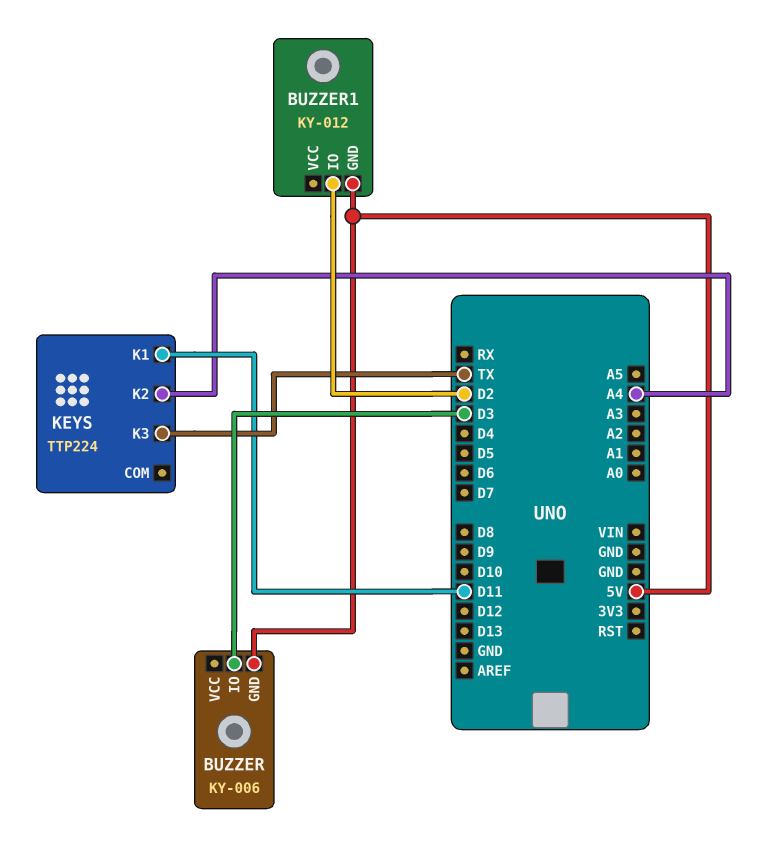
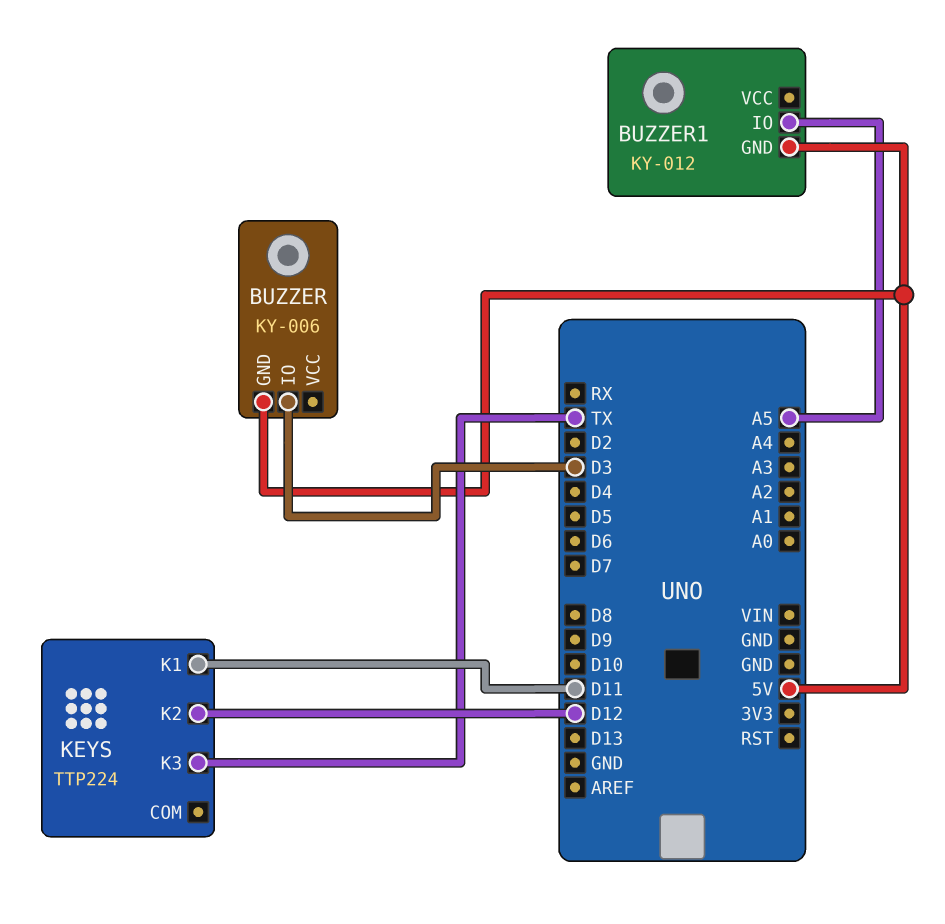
BUZZER1 pin IO: D2 -> A5
KEYS pin K2: A4 -> D12

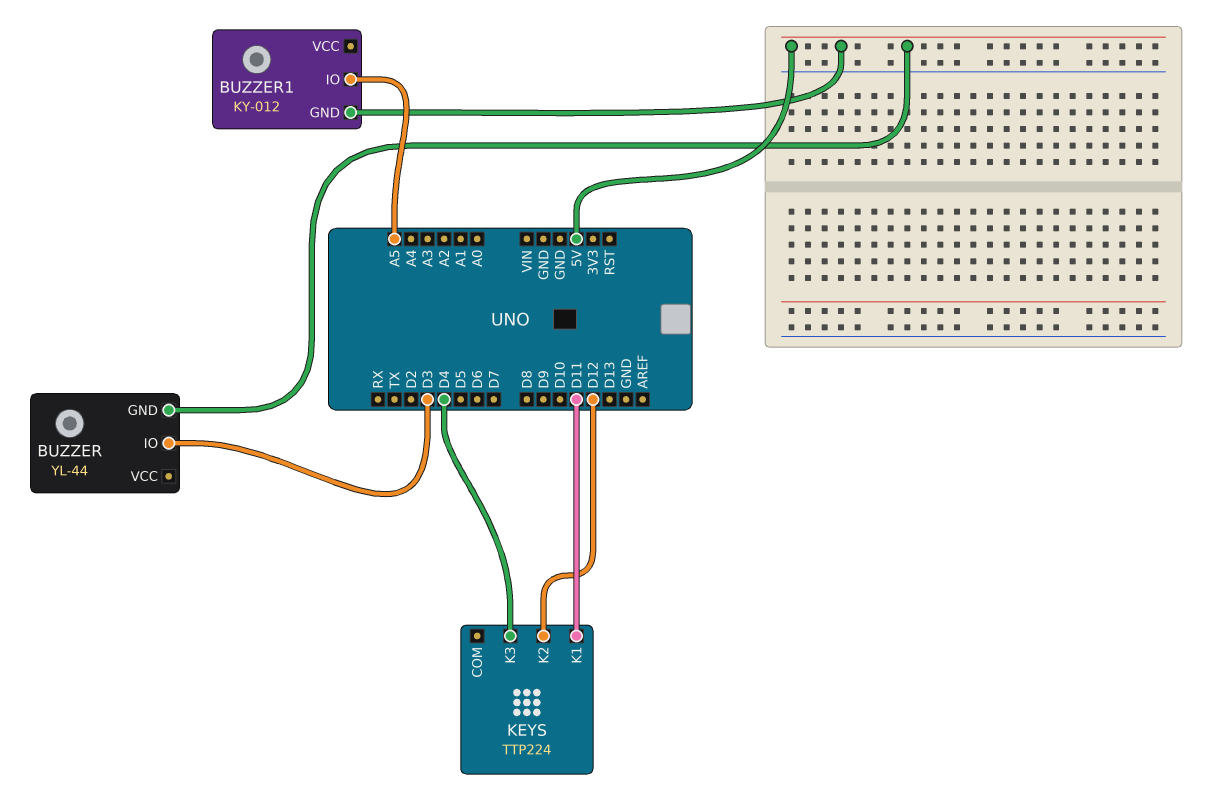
BUZZER: KY-006 -> YL-44
KEYS pin K3: TX -> D4

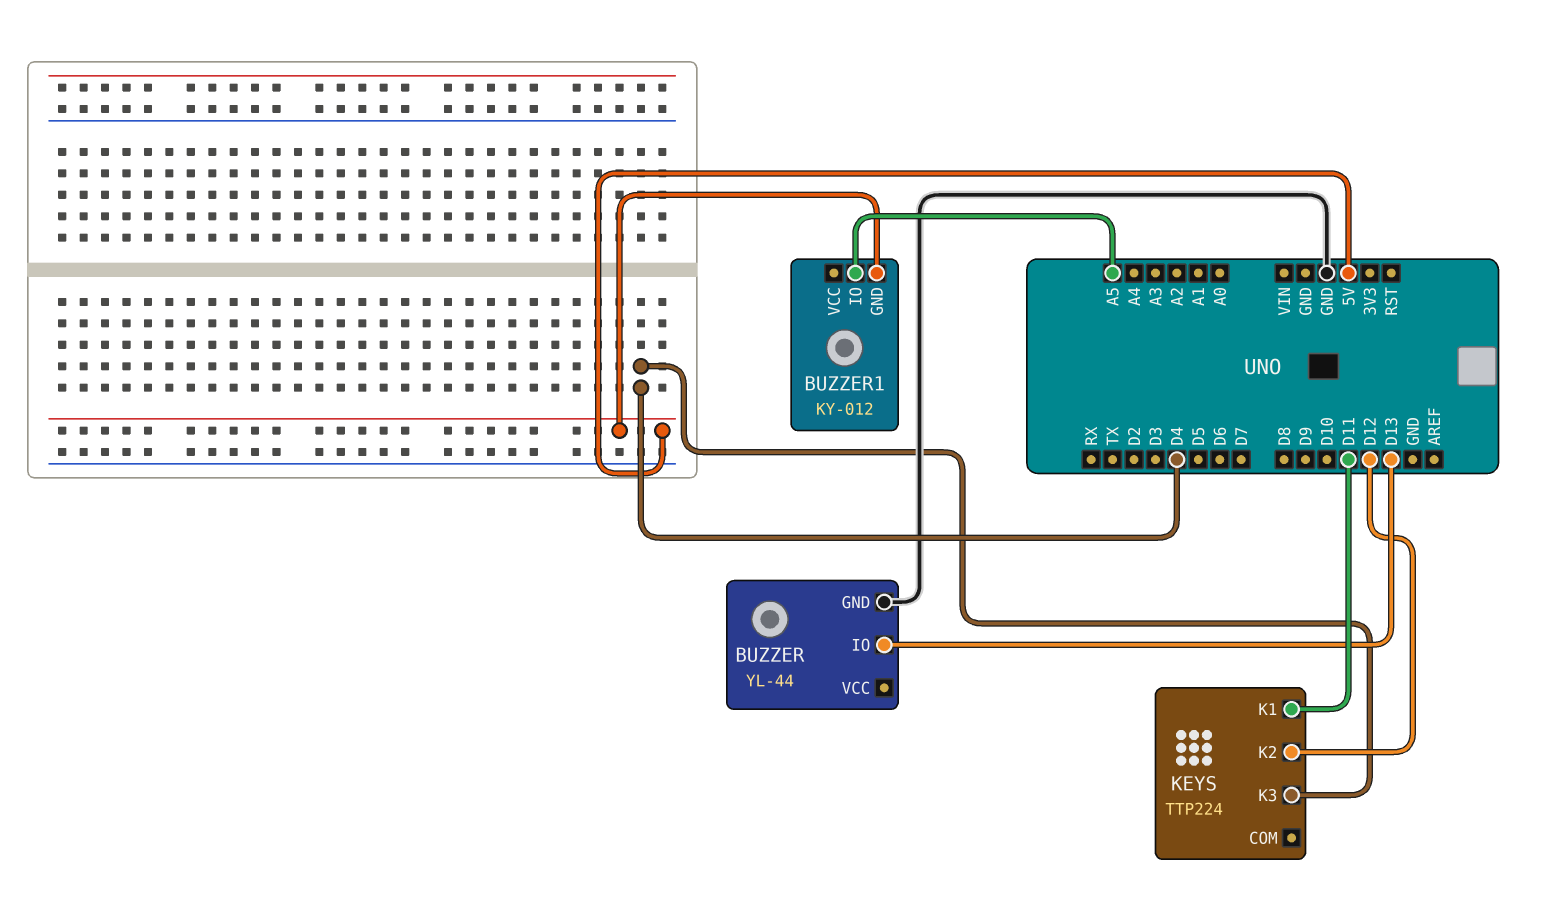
BUZZER pin GND: 5V -> GND
BUZZER pin IO: D3 -> D13

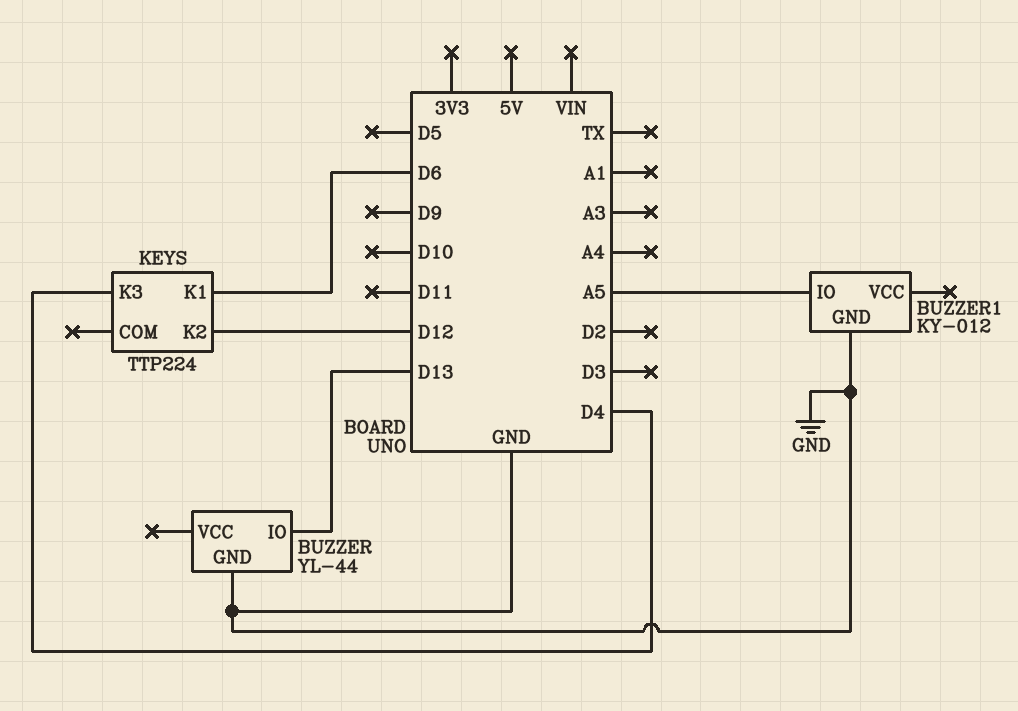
BUZZER1 pin GND: 5V -> GND
KEYS pin K1: D11 -> D6

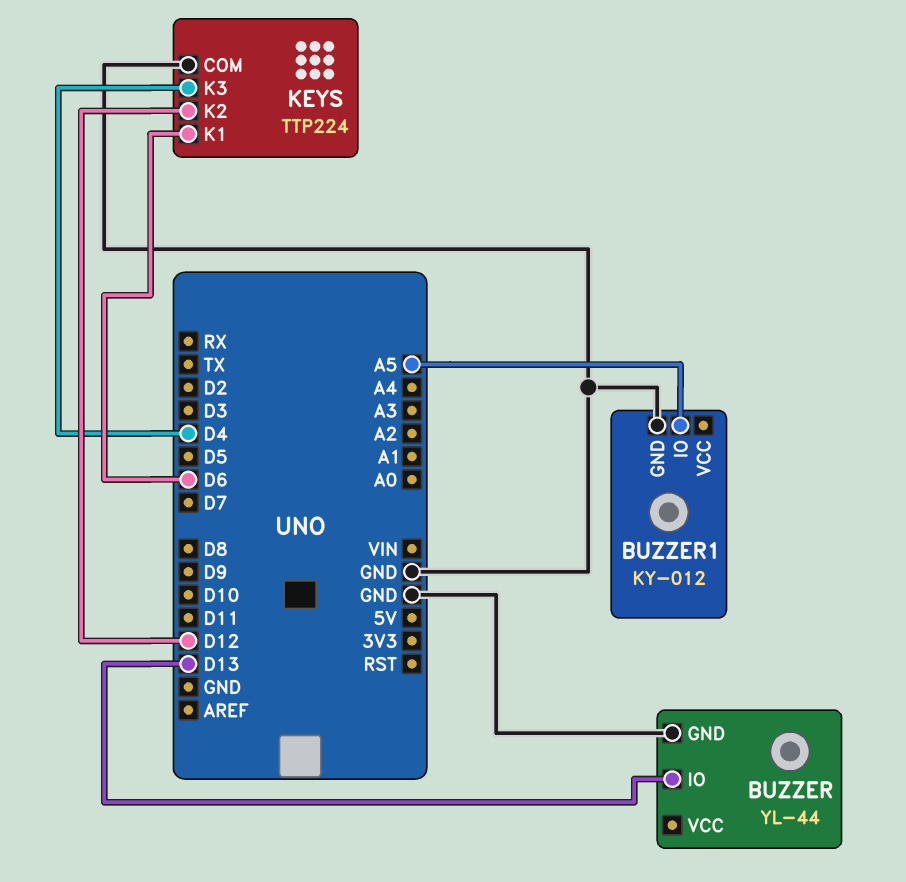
KEYS pin COM: none -> GND

